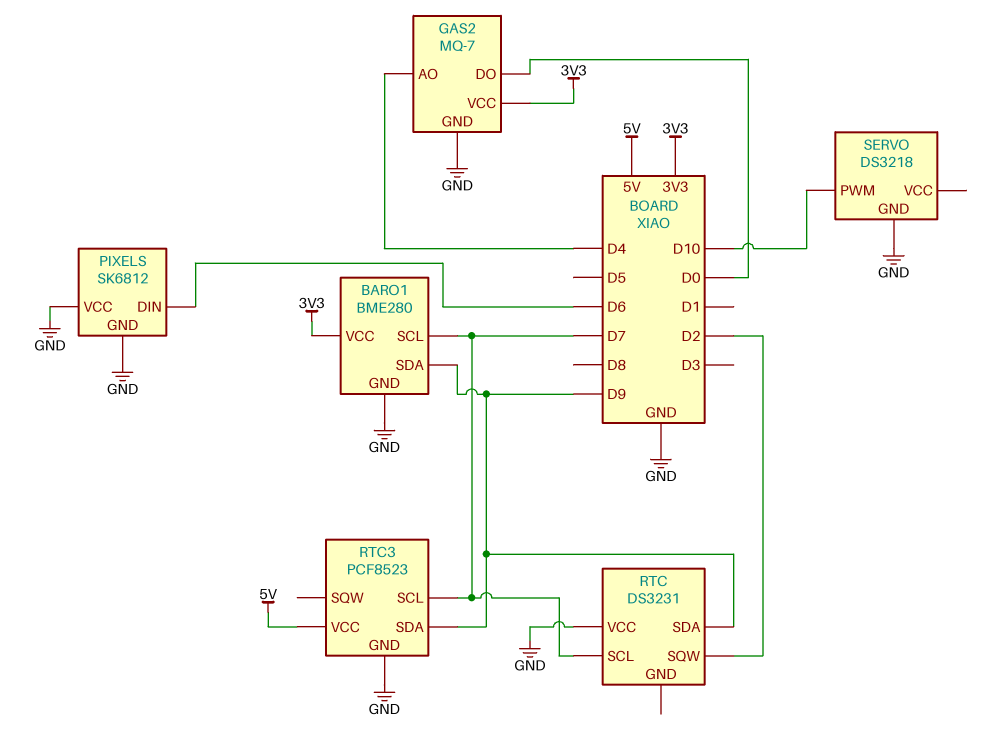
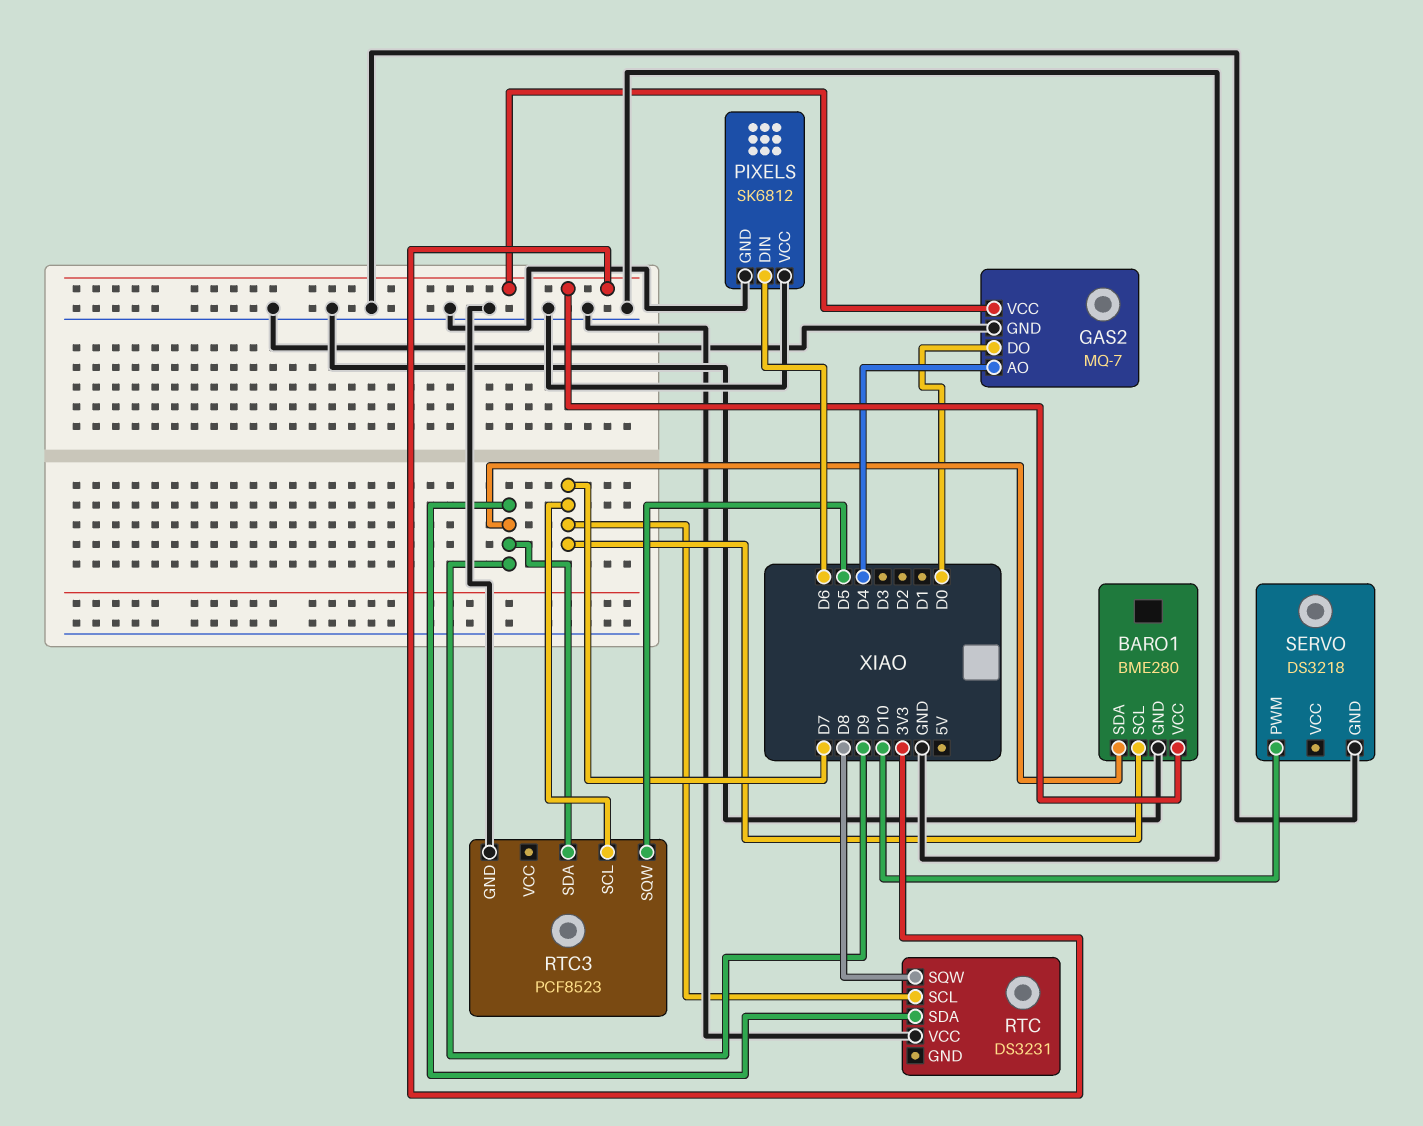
RTC pin SQW: D2 -> D8
RTC3 pin SQW: none -> D5
RTC3 pin VCC: 5V -> none

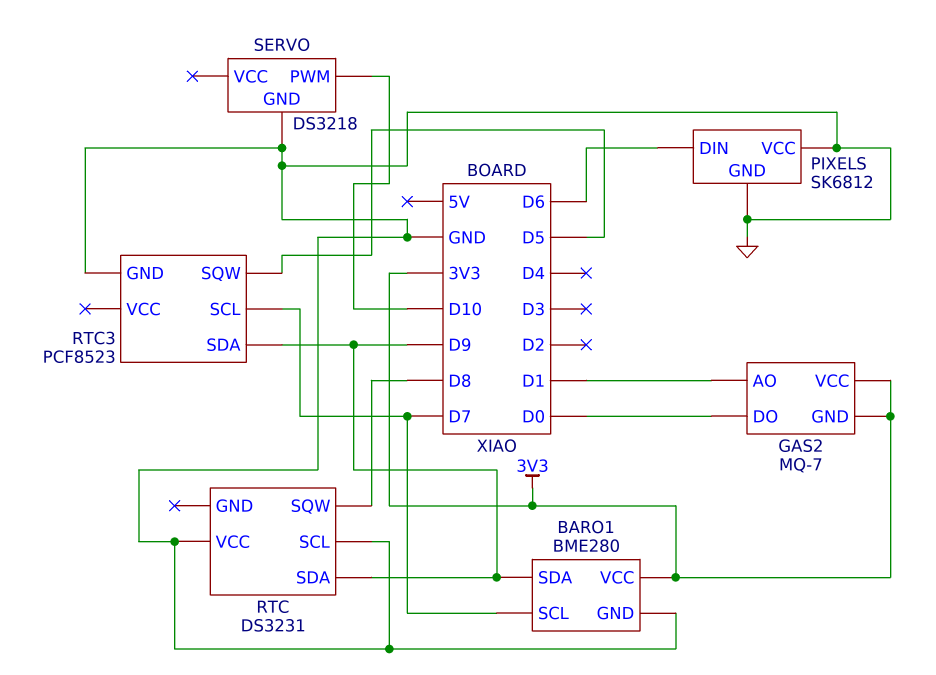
GAS2 pin AO: D4 -> D1
GAS2 pin GND: GND -> 3V3
RTC pin SCL: D7 -> GND

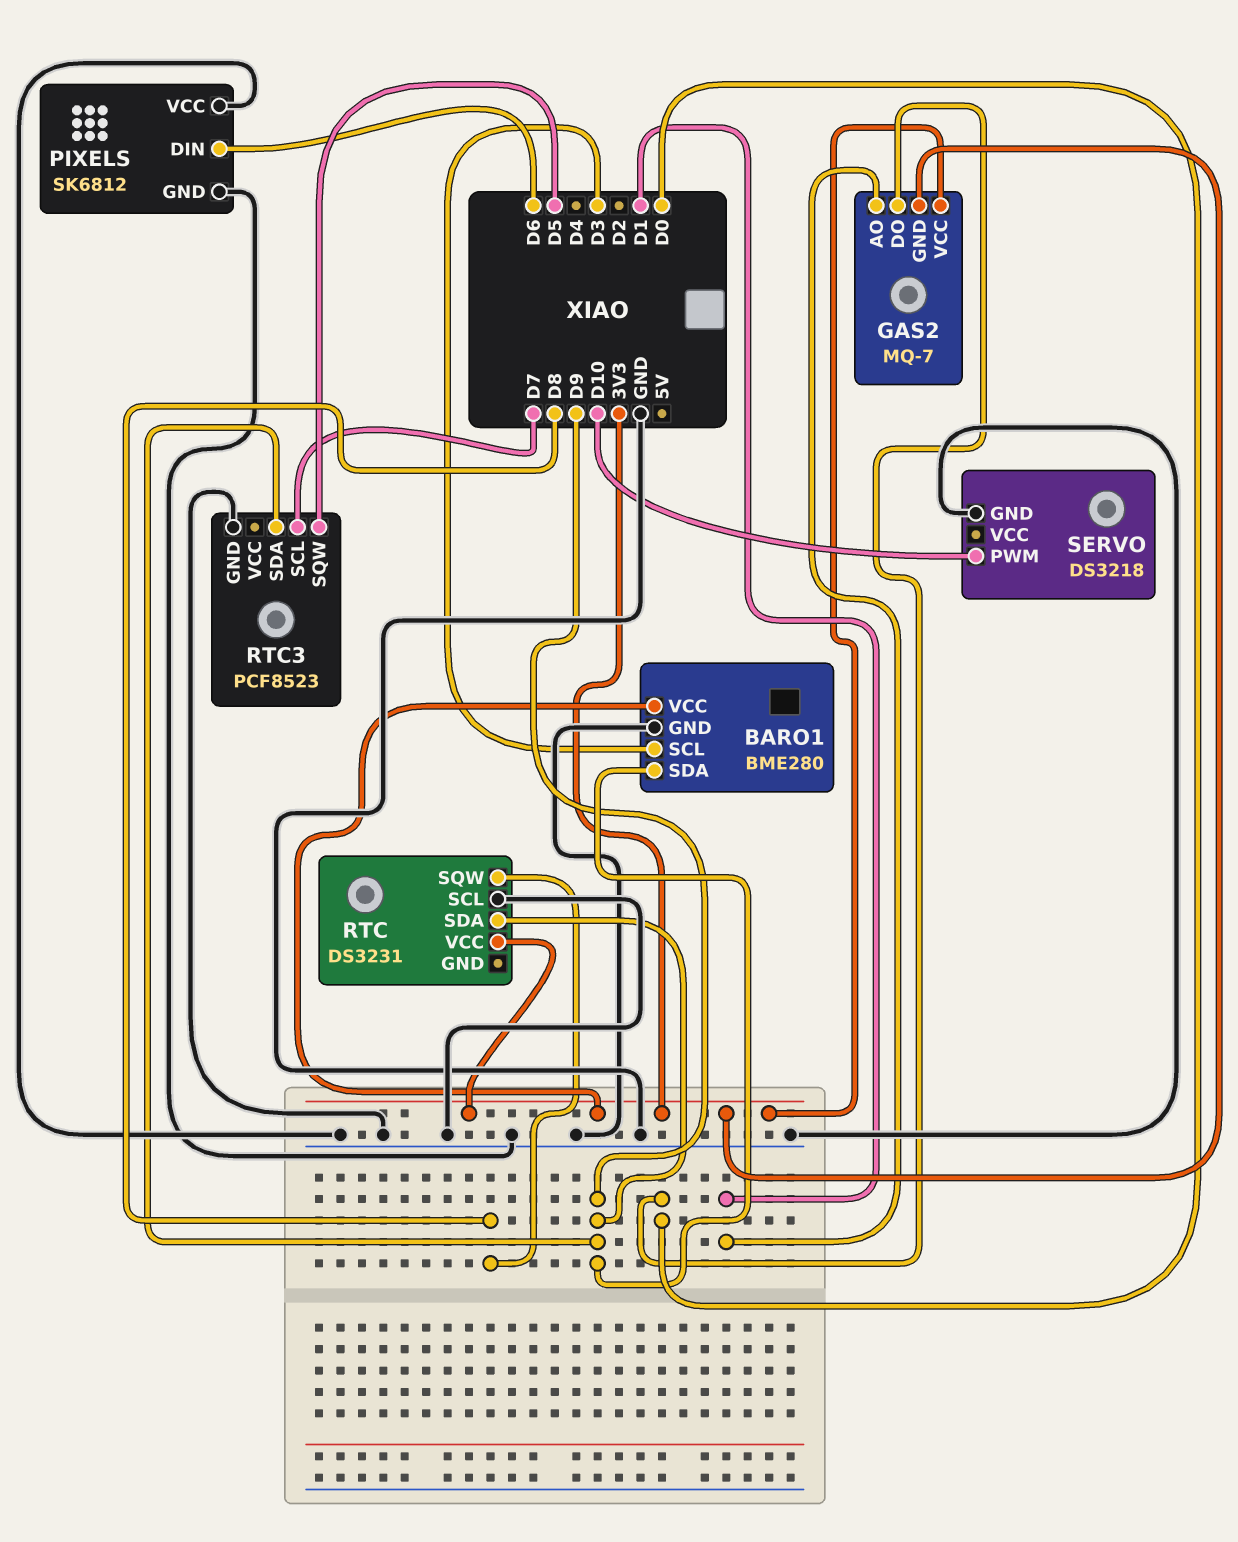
BARO1 pin SCL: D7 -> D3
RTC pin VCC: GND -> 3V3

